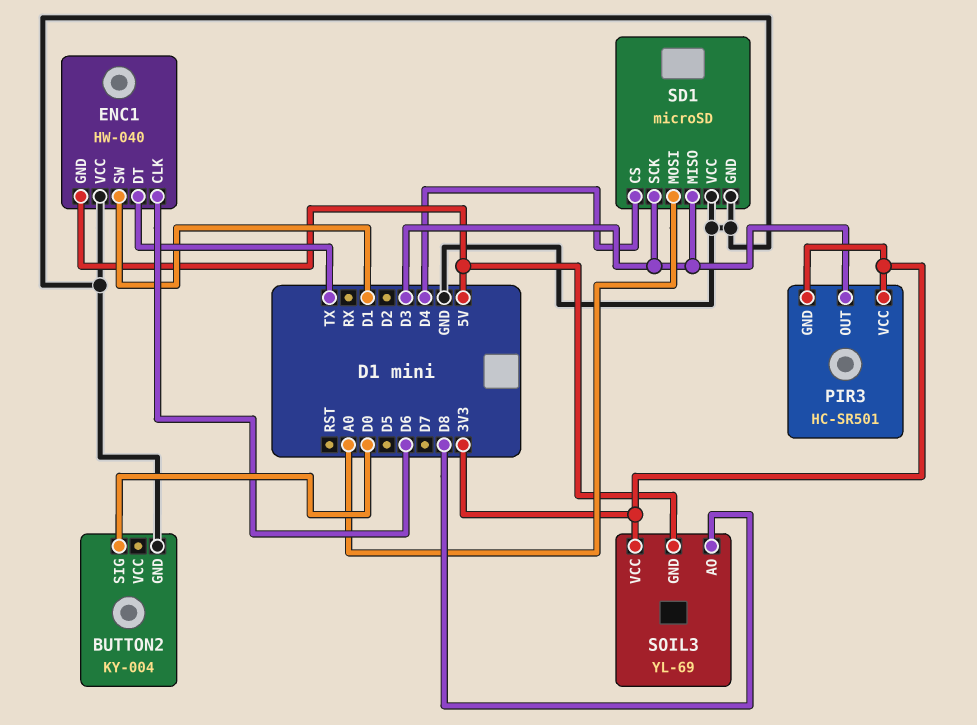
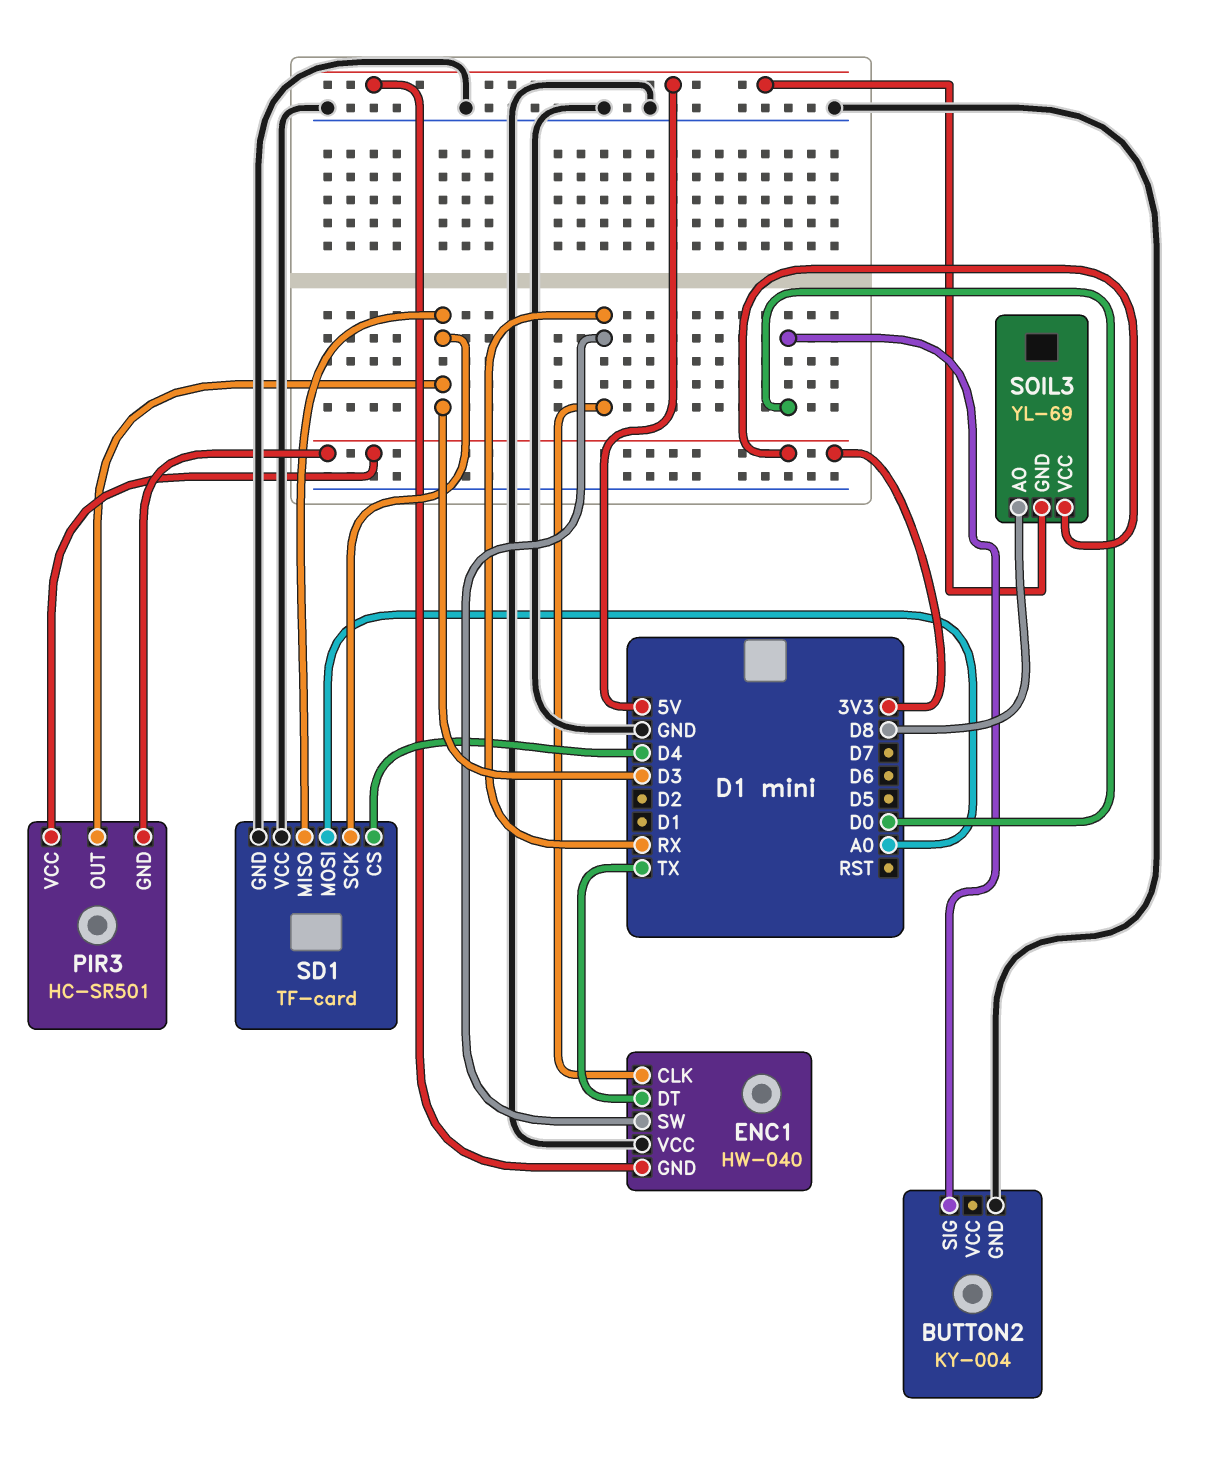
ENC1 pin CLK: D6 -> RX
ENC1 pin SW: D1 -> RX
SD1: microSD -> TF-card

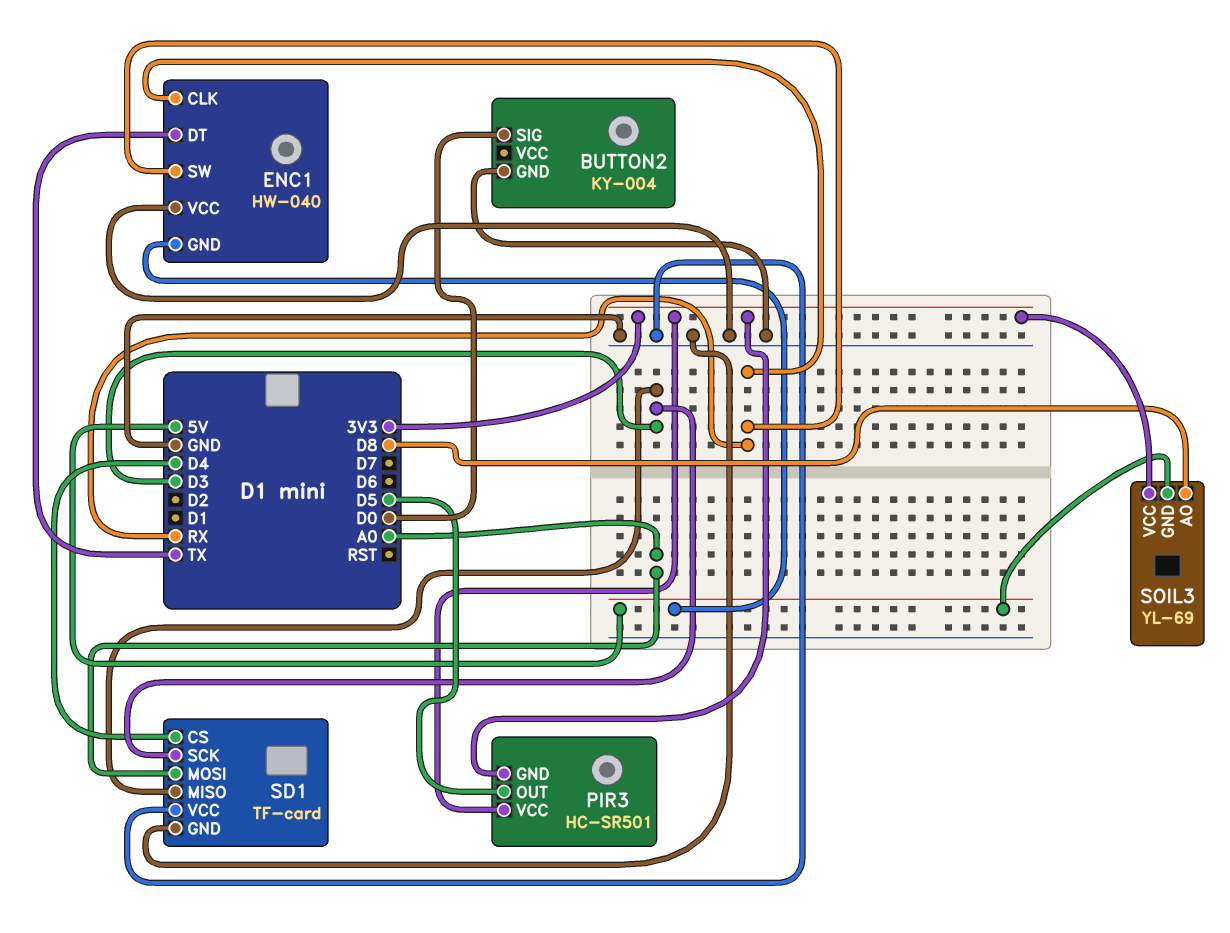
PIR3 pin OUT: D3 -> D5

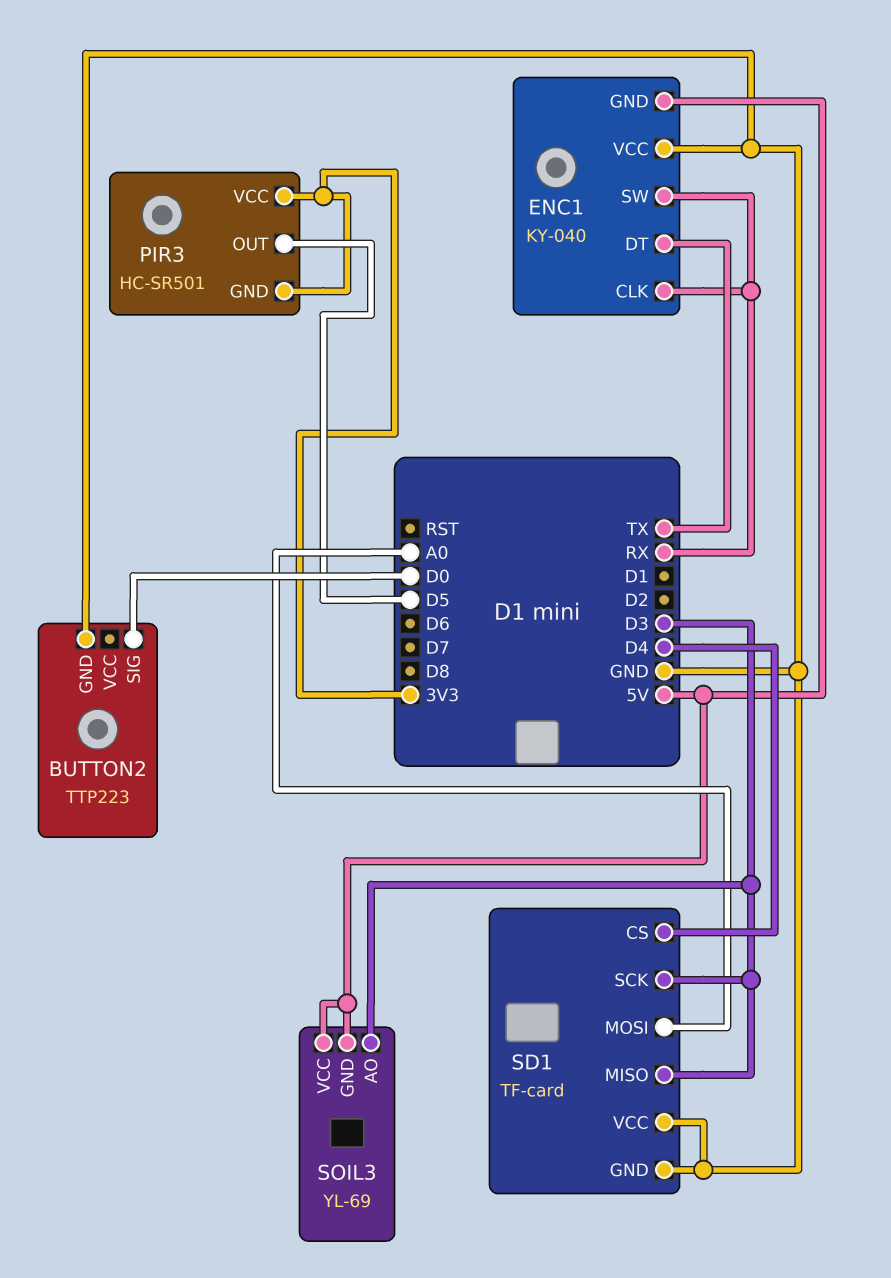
BUTTON2: KY-004 -> TTP223
ENC1: HW-040 -> KY-040
SOIL3 pin AO: D8 -> D3
SOIL3 pin VCC: 3V3 -> 5V

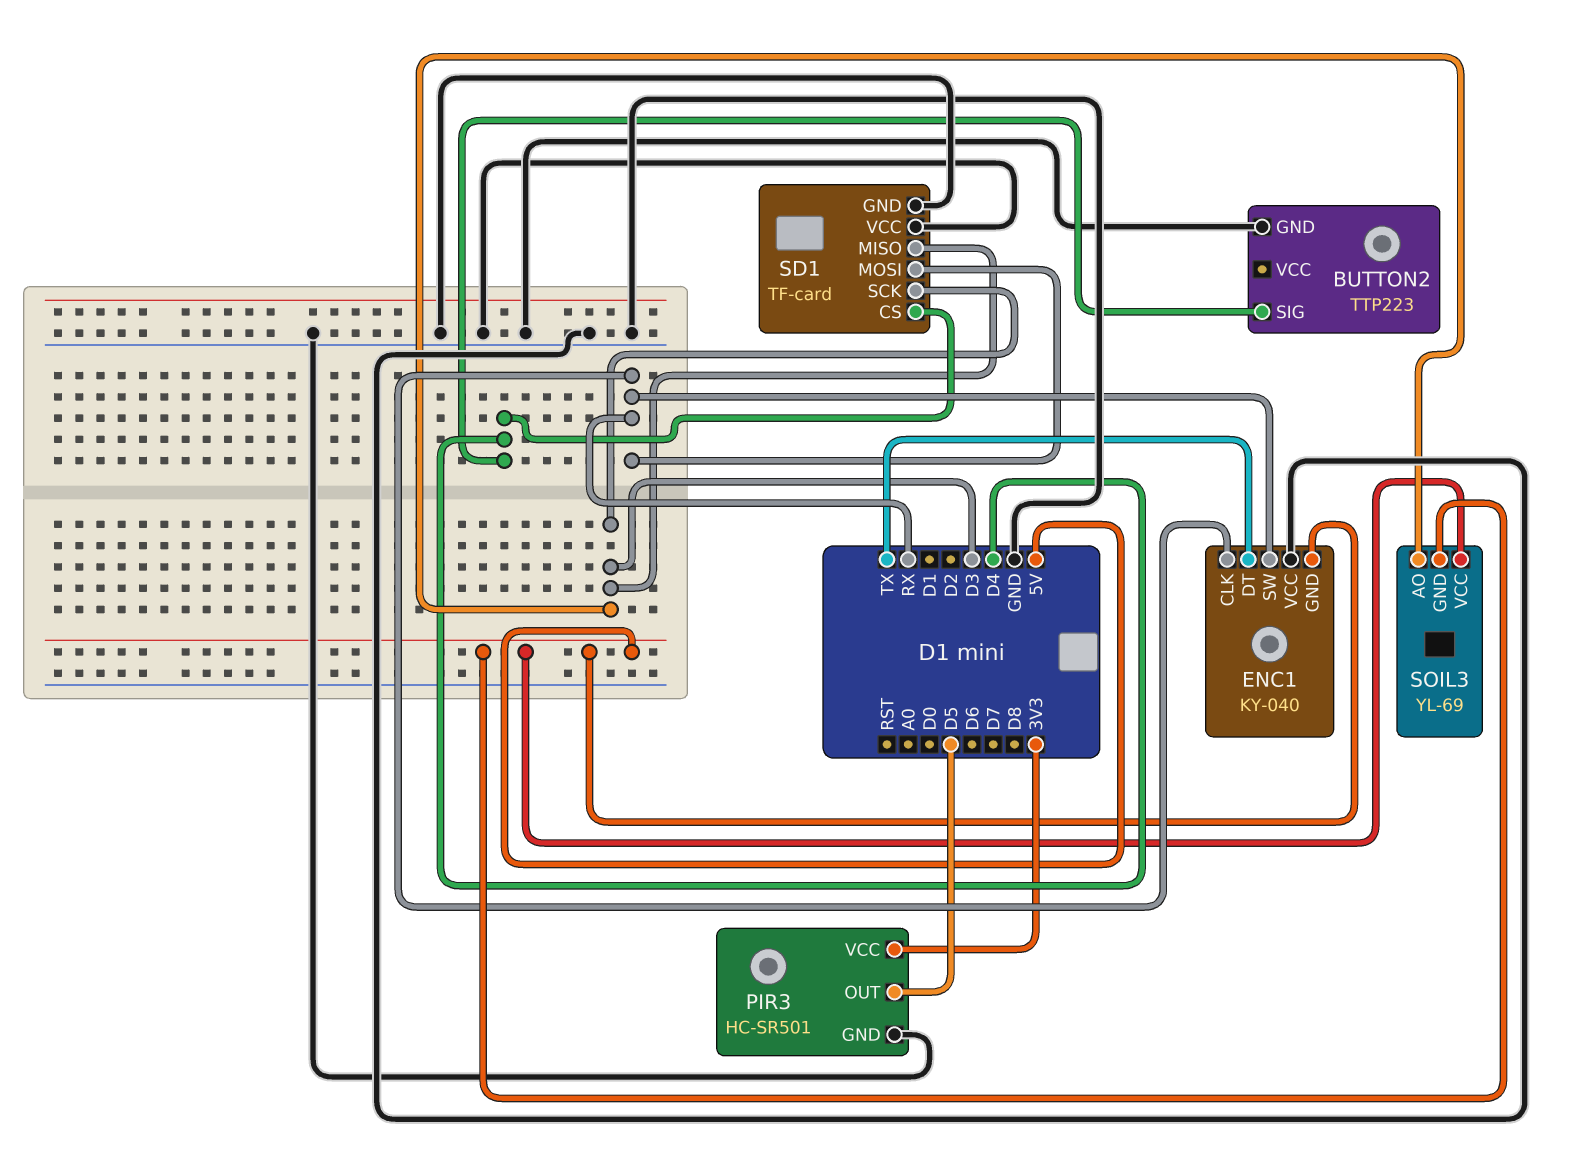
BUTTON2 pin SIG: D0 -> D4
PIR3 pin GND: 3V3 -> GND
SD1 pin MOSI: A0 -> RX

